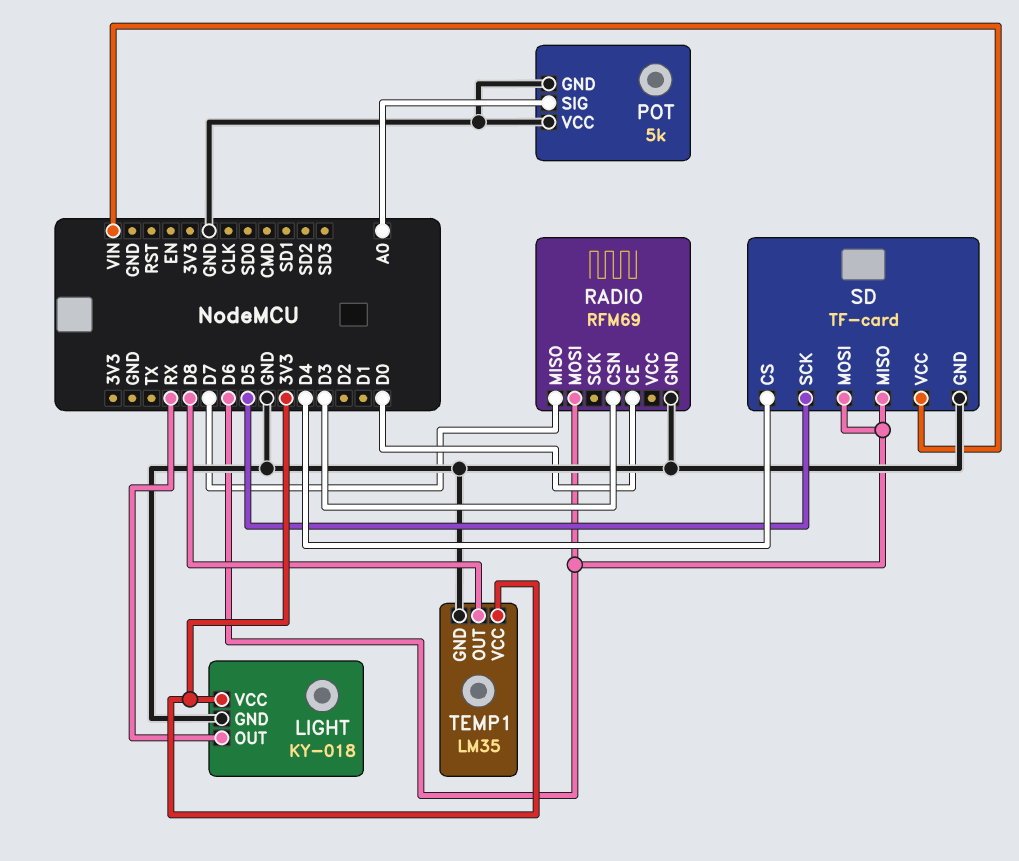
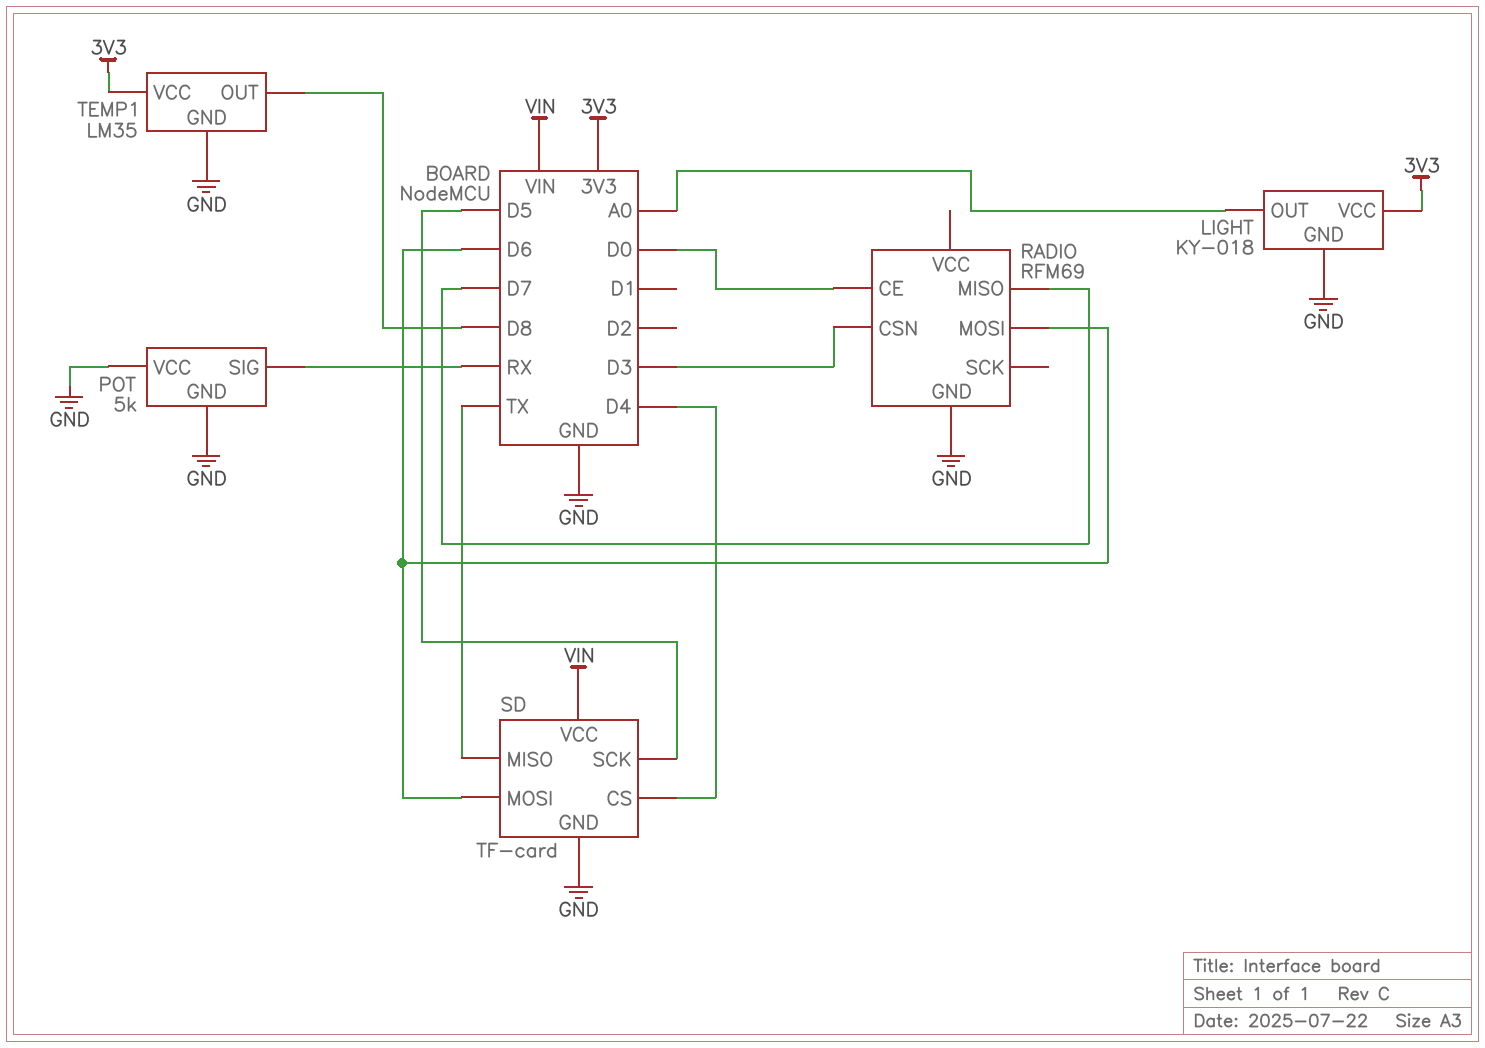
LIGHT pin OUT: RX -> A0
POT pin SIG: A0 -> RX
SD pin MISO: D6 -> TX

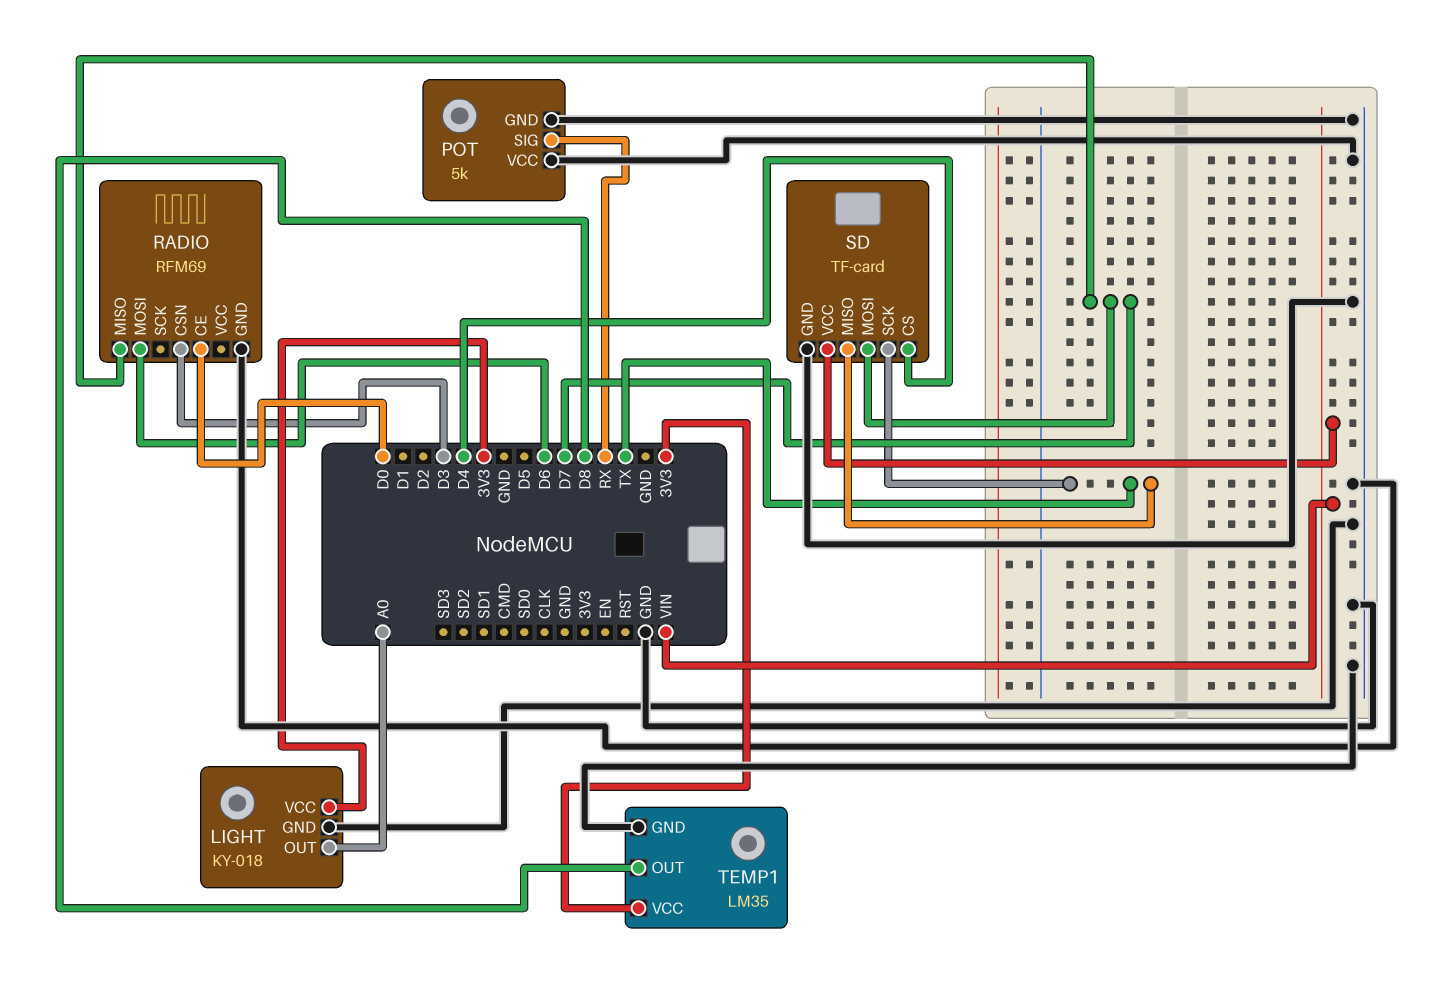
SD pin MOSI: D6 -> D7
SD pin SCK: D5 -> TX

